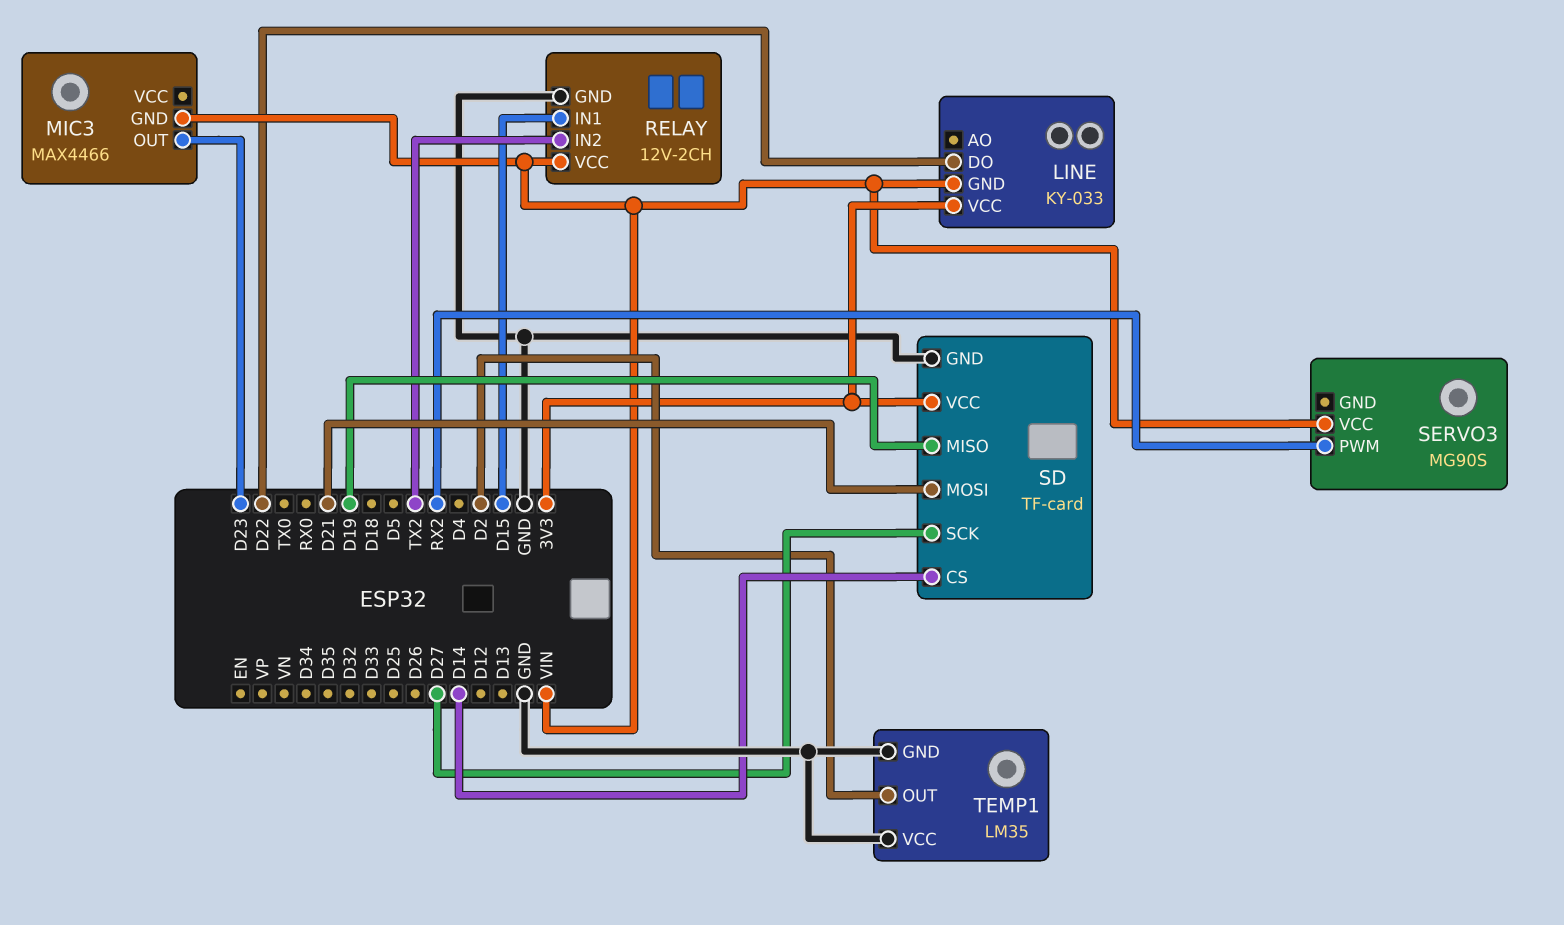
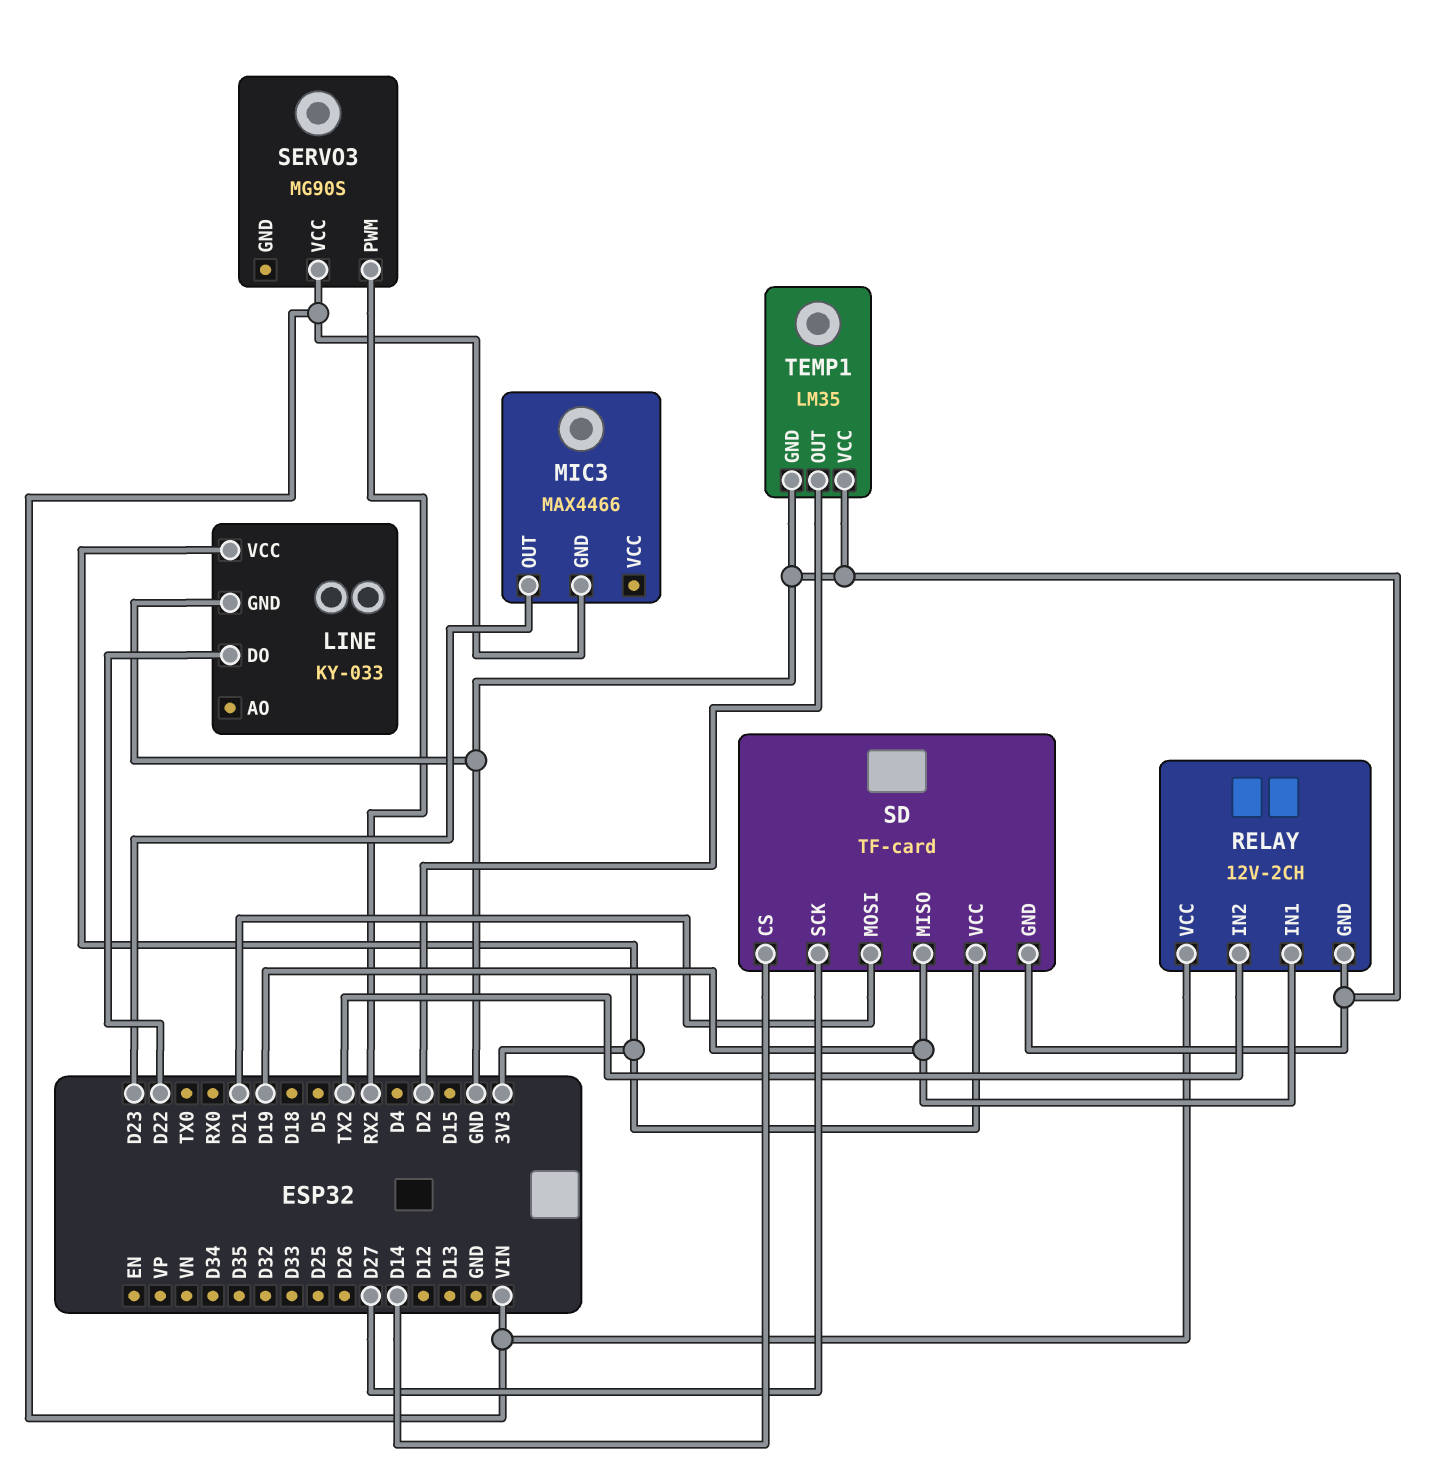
LINE pin GND: VIN -> GND
RELAY pin IN1: D15 -> D19

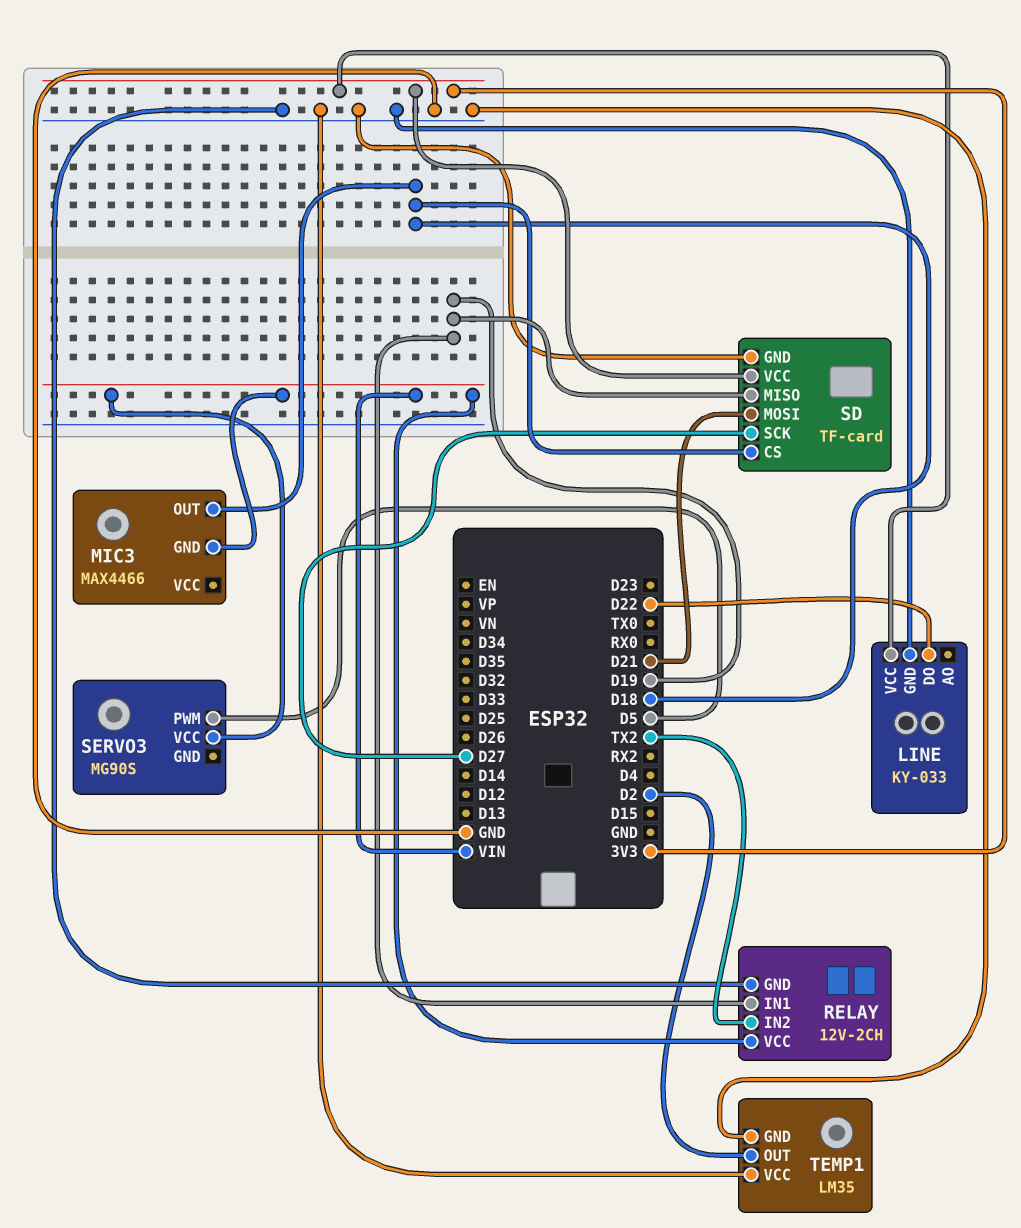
MIC3 pin OUT: D23 -> D18
SD pin CS: D14 -> D18
SERVO3 pin PWM: RX2 -> D5

